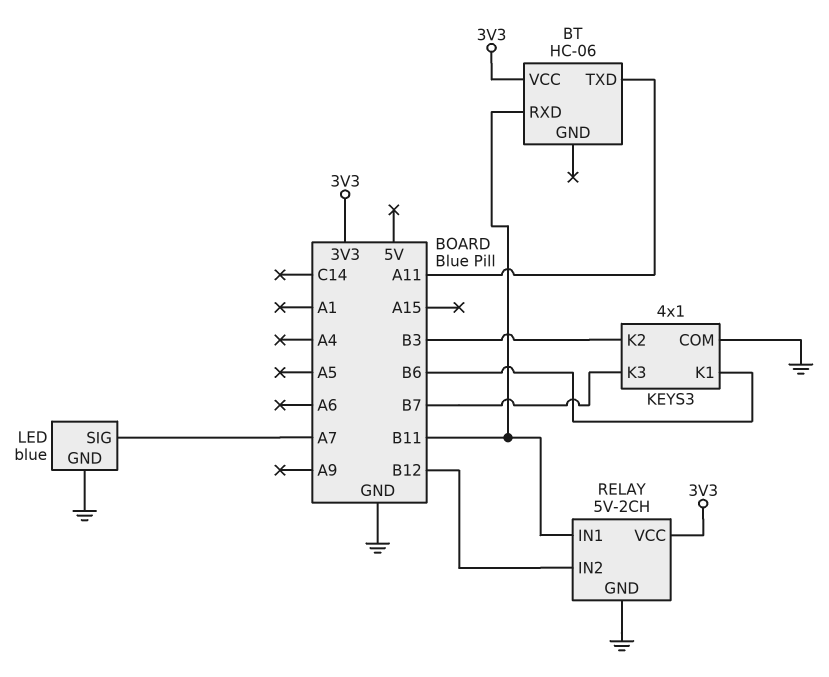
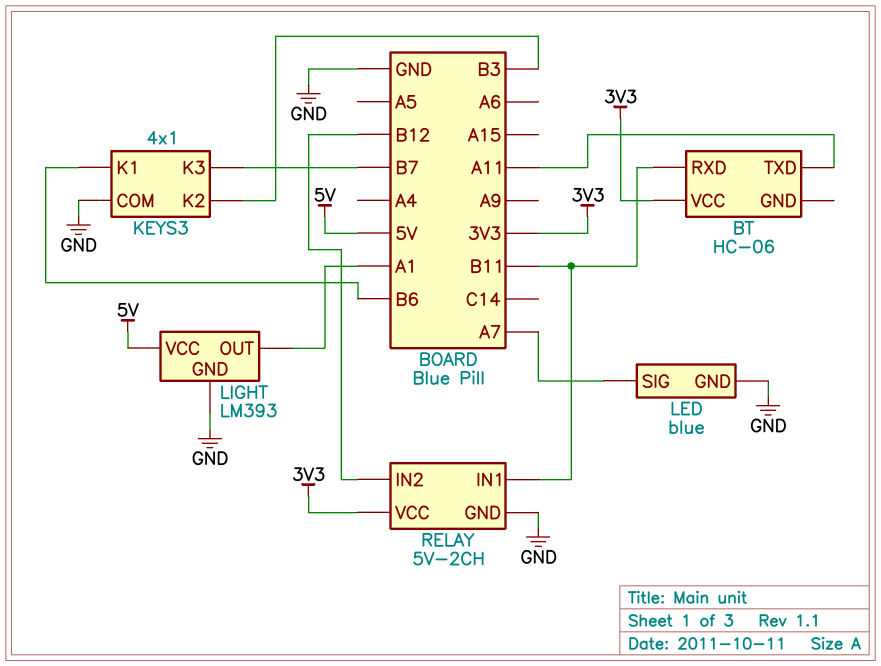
LIGHT: none -> LM393
LIGHT pin GND: none -> GND
LIGHT pin OUT: none -> A1
LIGHT pin VCC: none -> 5V

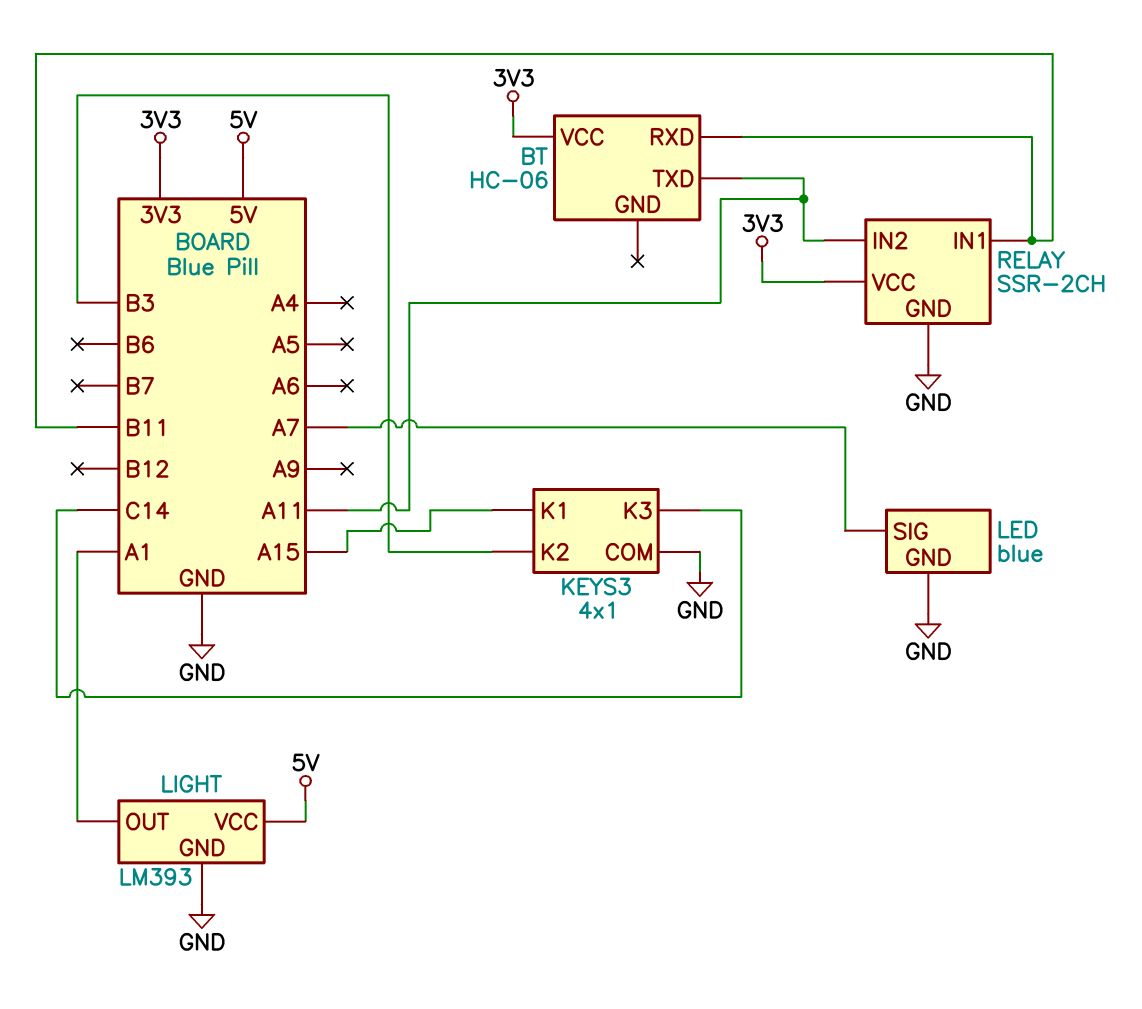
KEYS3 pin K1: B6 -> A15
KEYS3 pin K3: B7 -> C14
RELAY: 5V-2CH -> SSR-2CH
RELAY pin IN2: B12 -> A11

